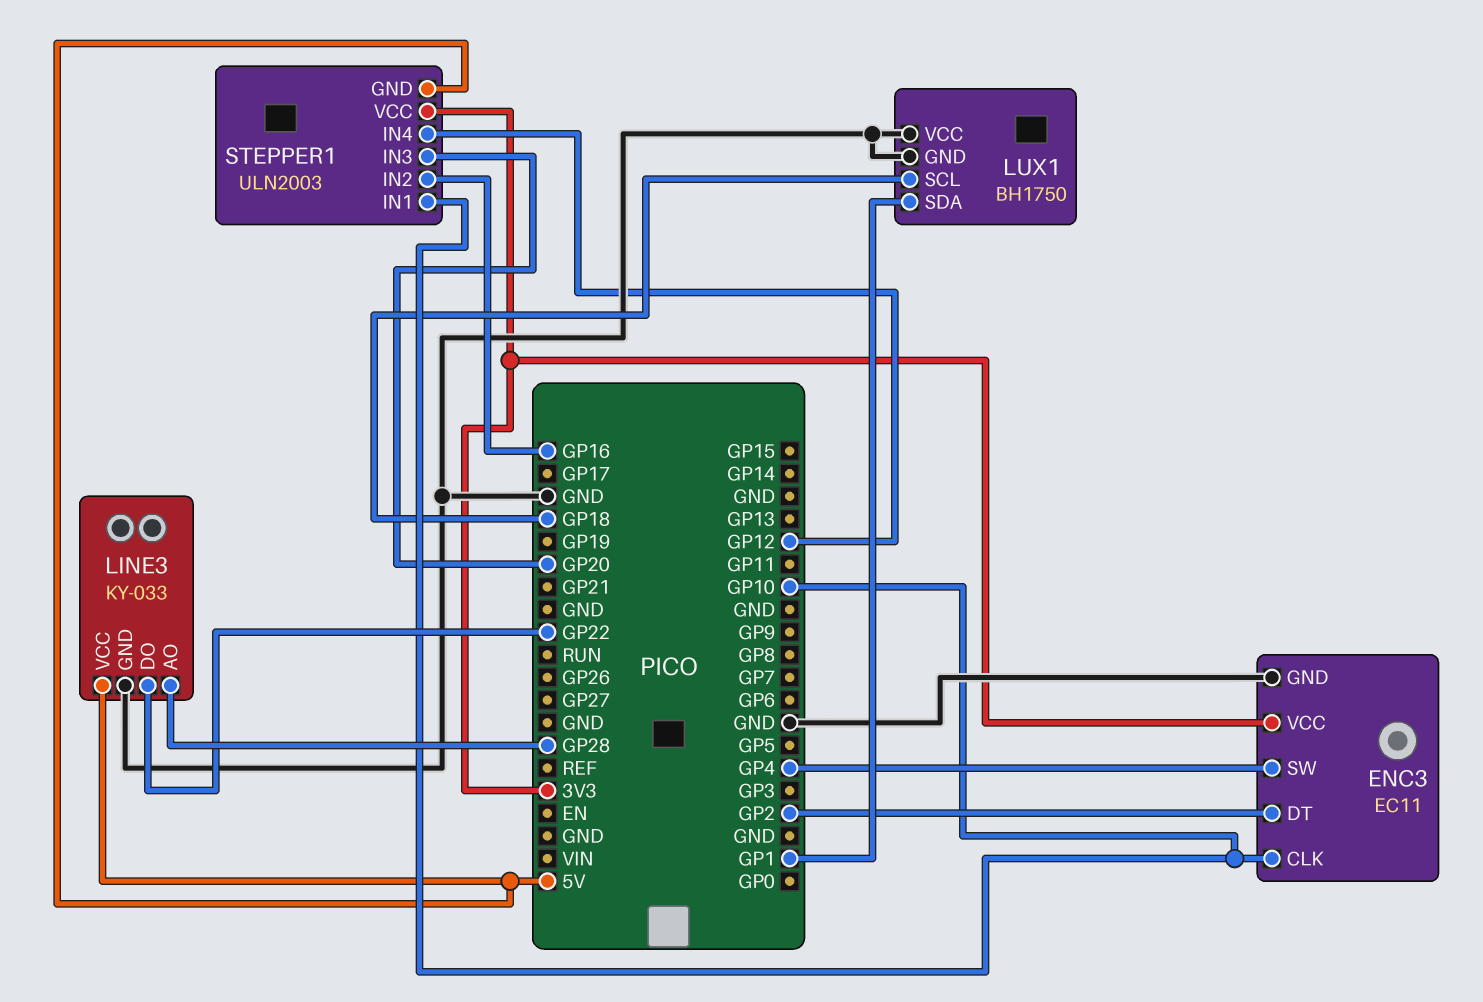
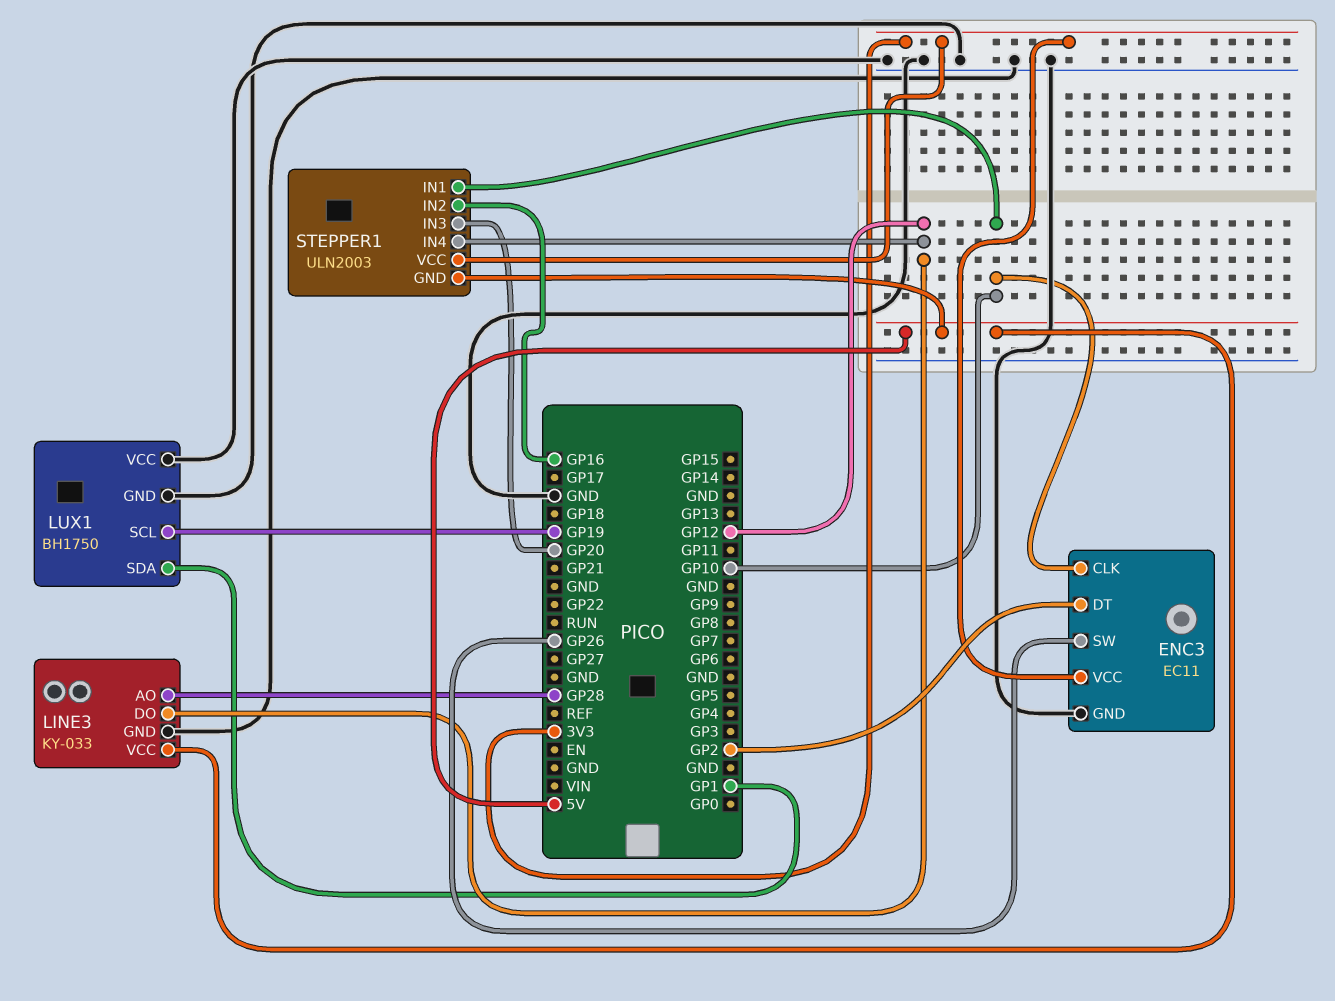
ENC3 pin SW: GP4 -> GP26
LINE3 pin DO: GP22 -> GP12
LUX1 pin SCL: GP18 -> GP19

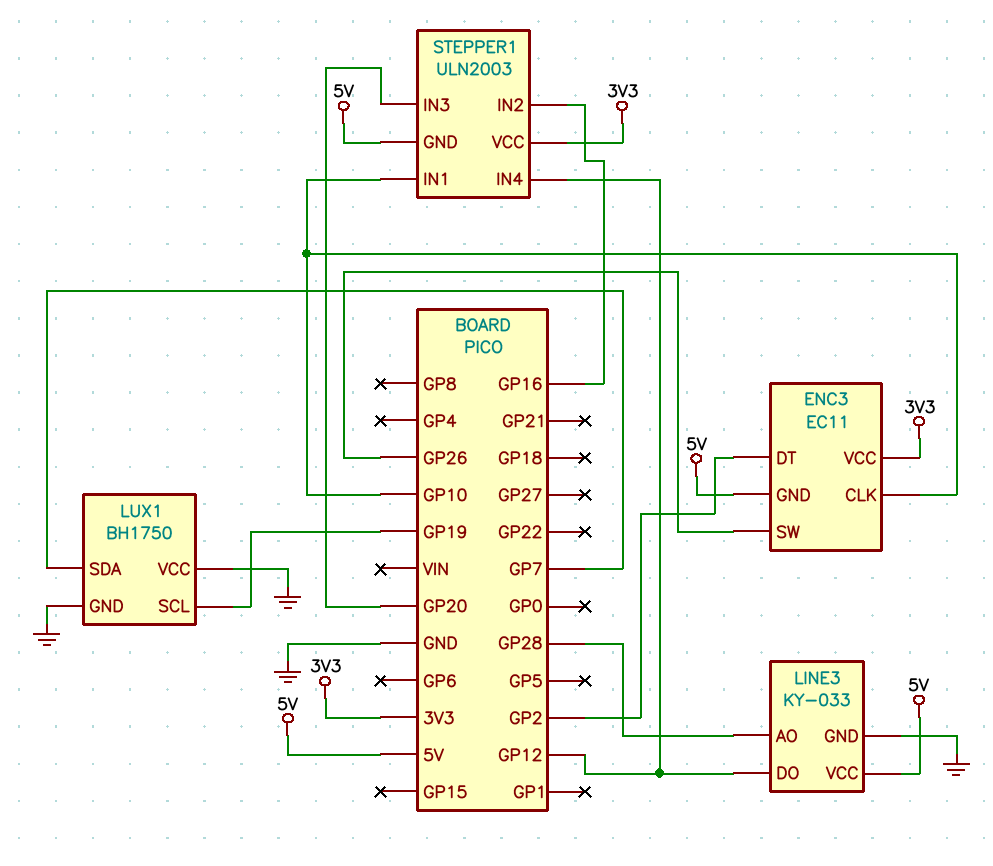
ENC3 pin GND: GND -> 5V
LUX1 pin SDA: GP1 -> GP7

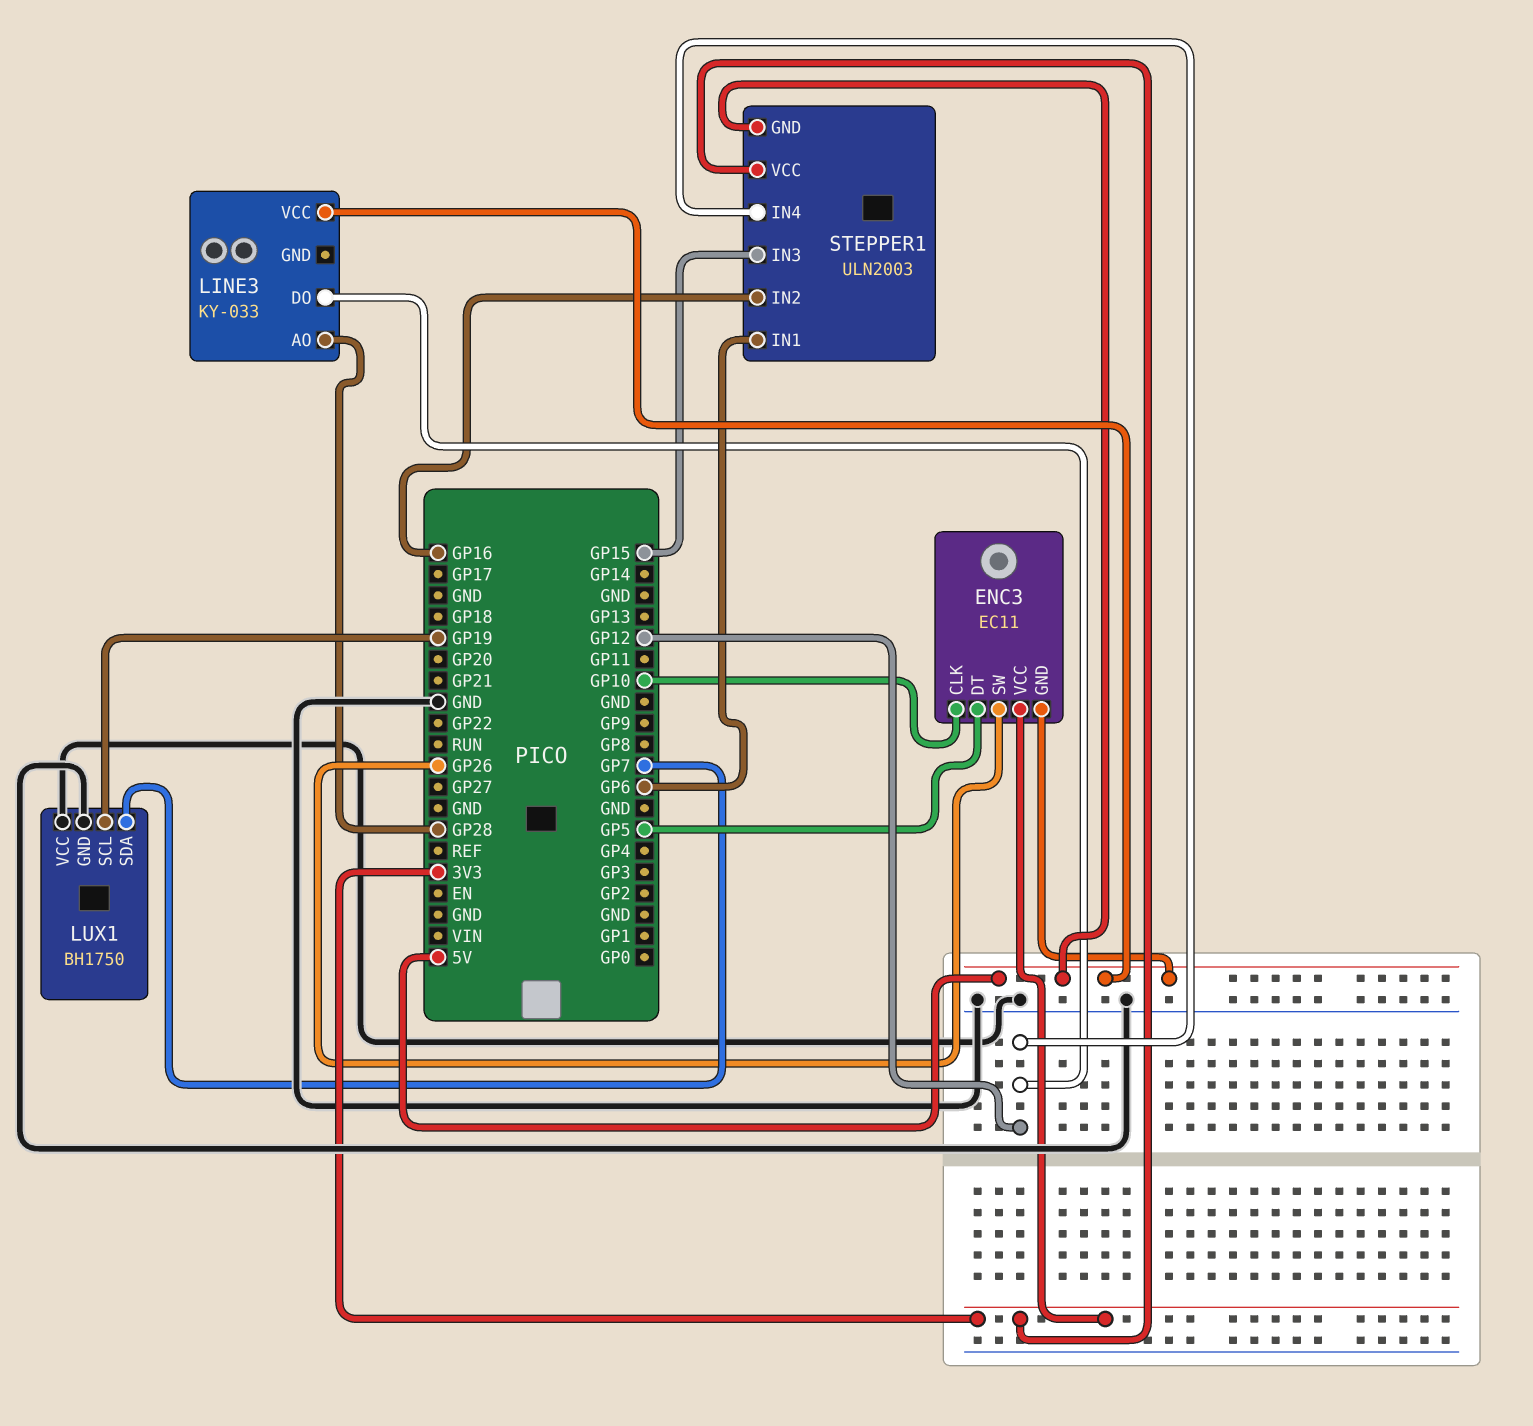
ENC3 pin DT: GP2 -> GP5
LINE3 pin GND: GND -> none
STEPPER1 pin IN1: GP10 -> GP6
STEPPER1 pin IN3: GP20 -> GP15

